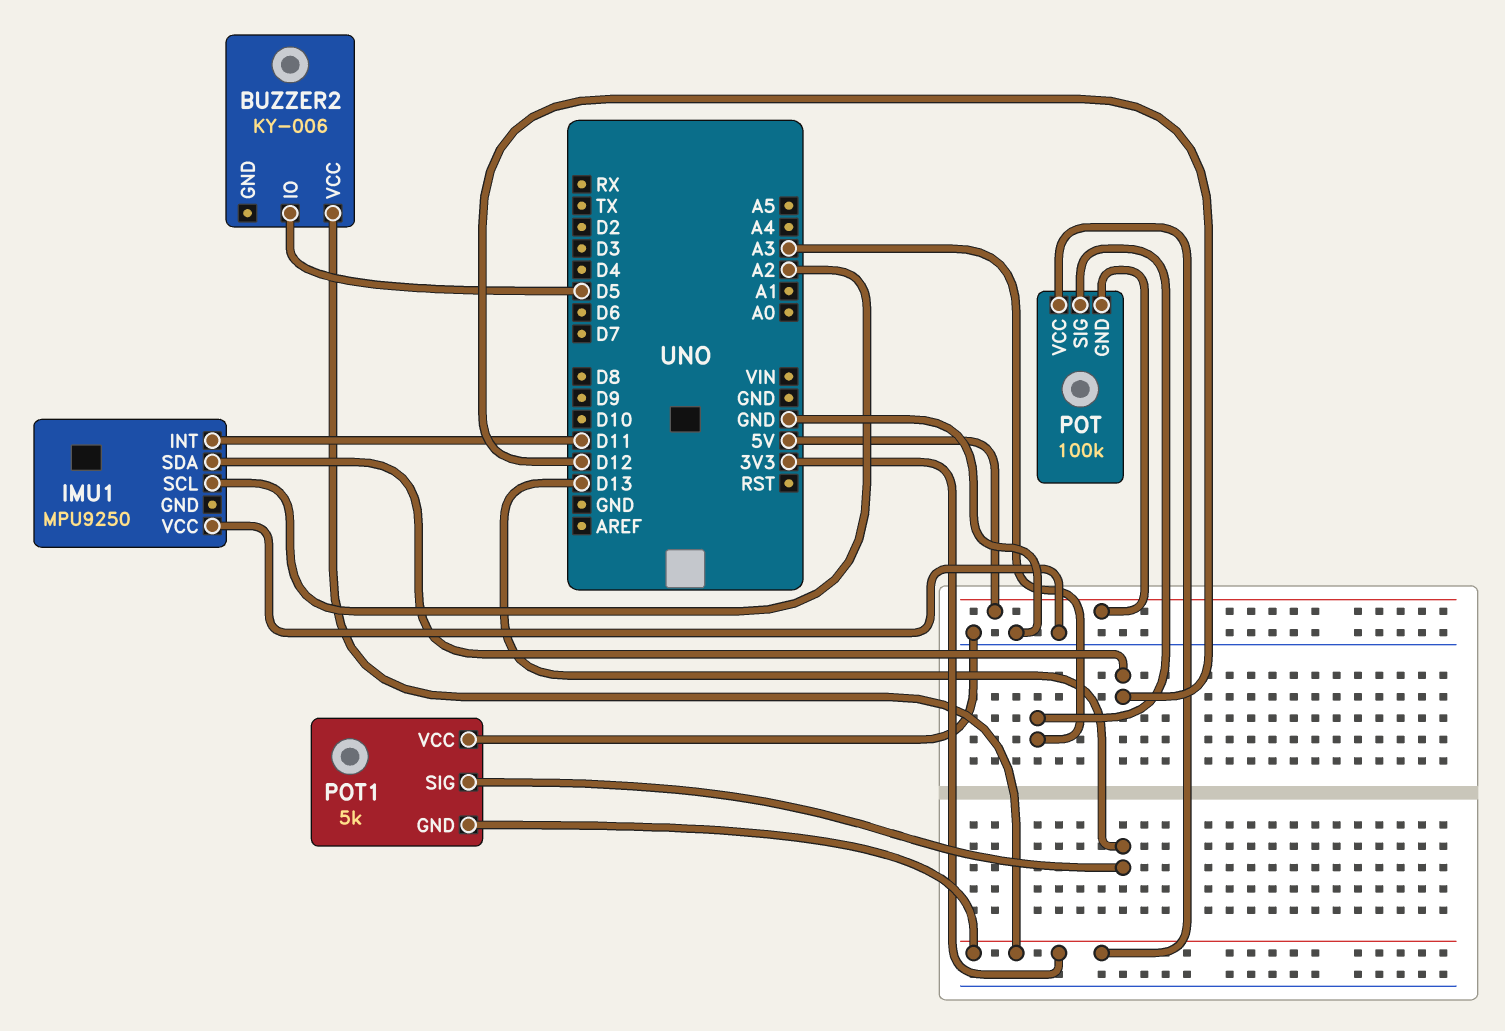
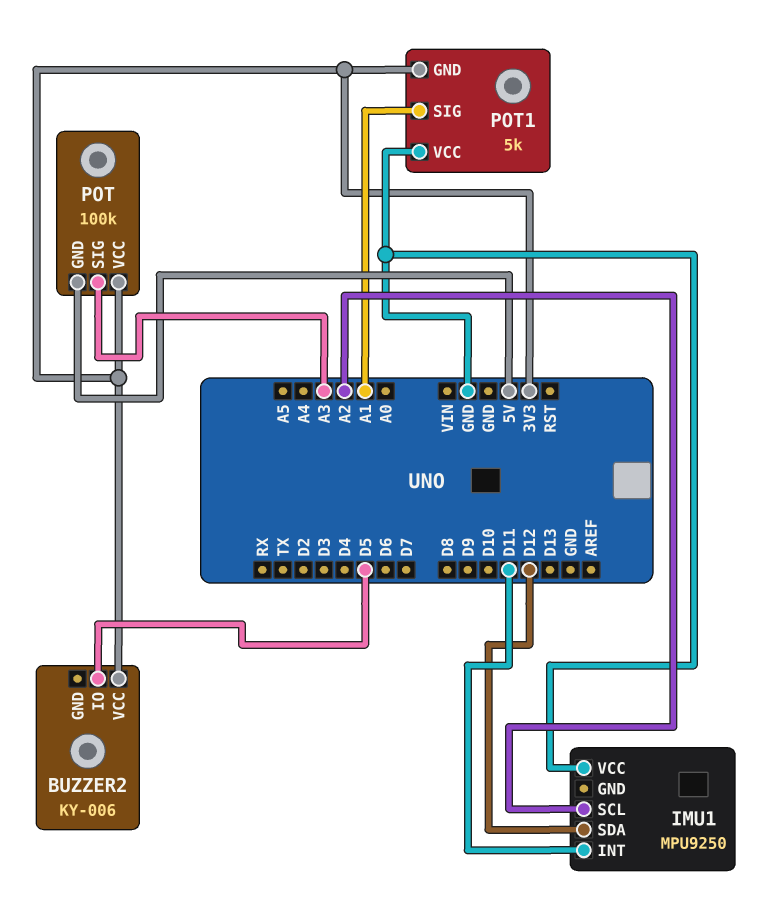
POT1 pin SIG: D13 -> A1

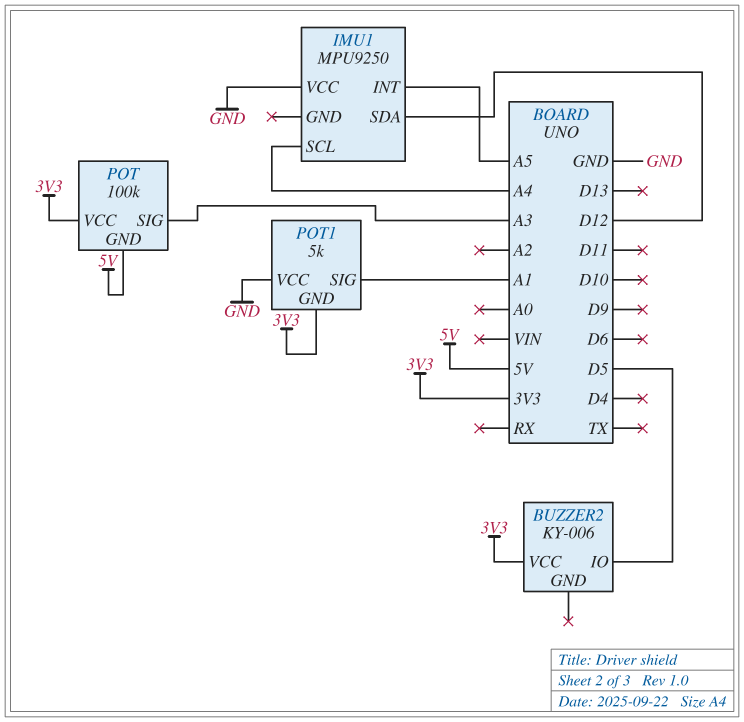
IMU1 pin INT: D11 -> A5
IMU1 pin SCL: A2 -> A4

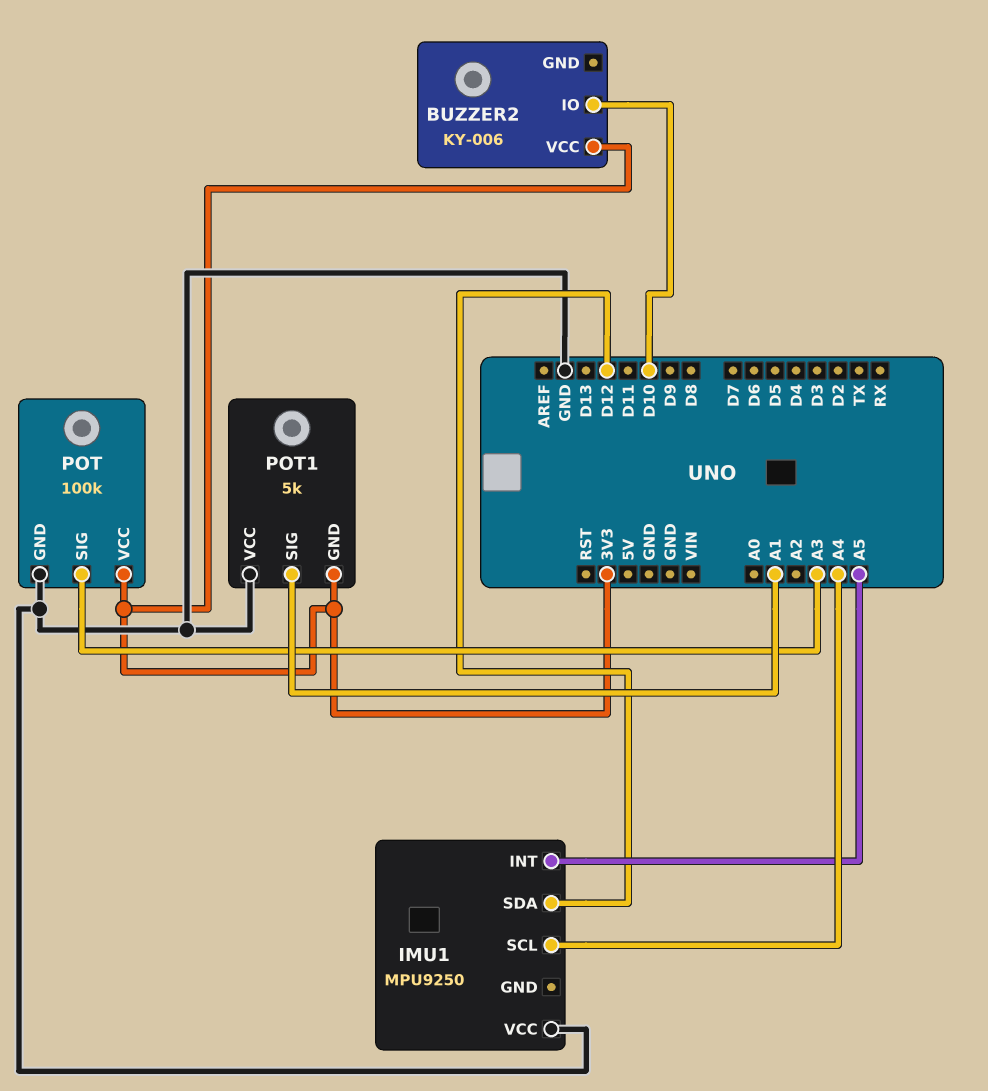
BUZZER2 pin IO: D5 -> D10
POT pin GND: 5V -> GND

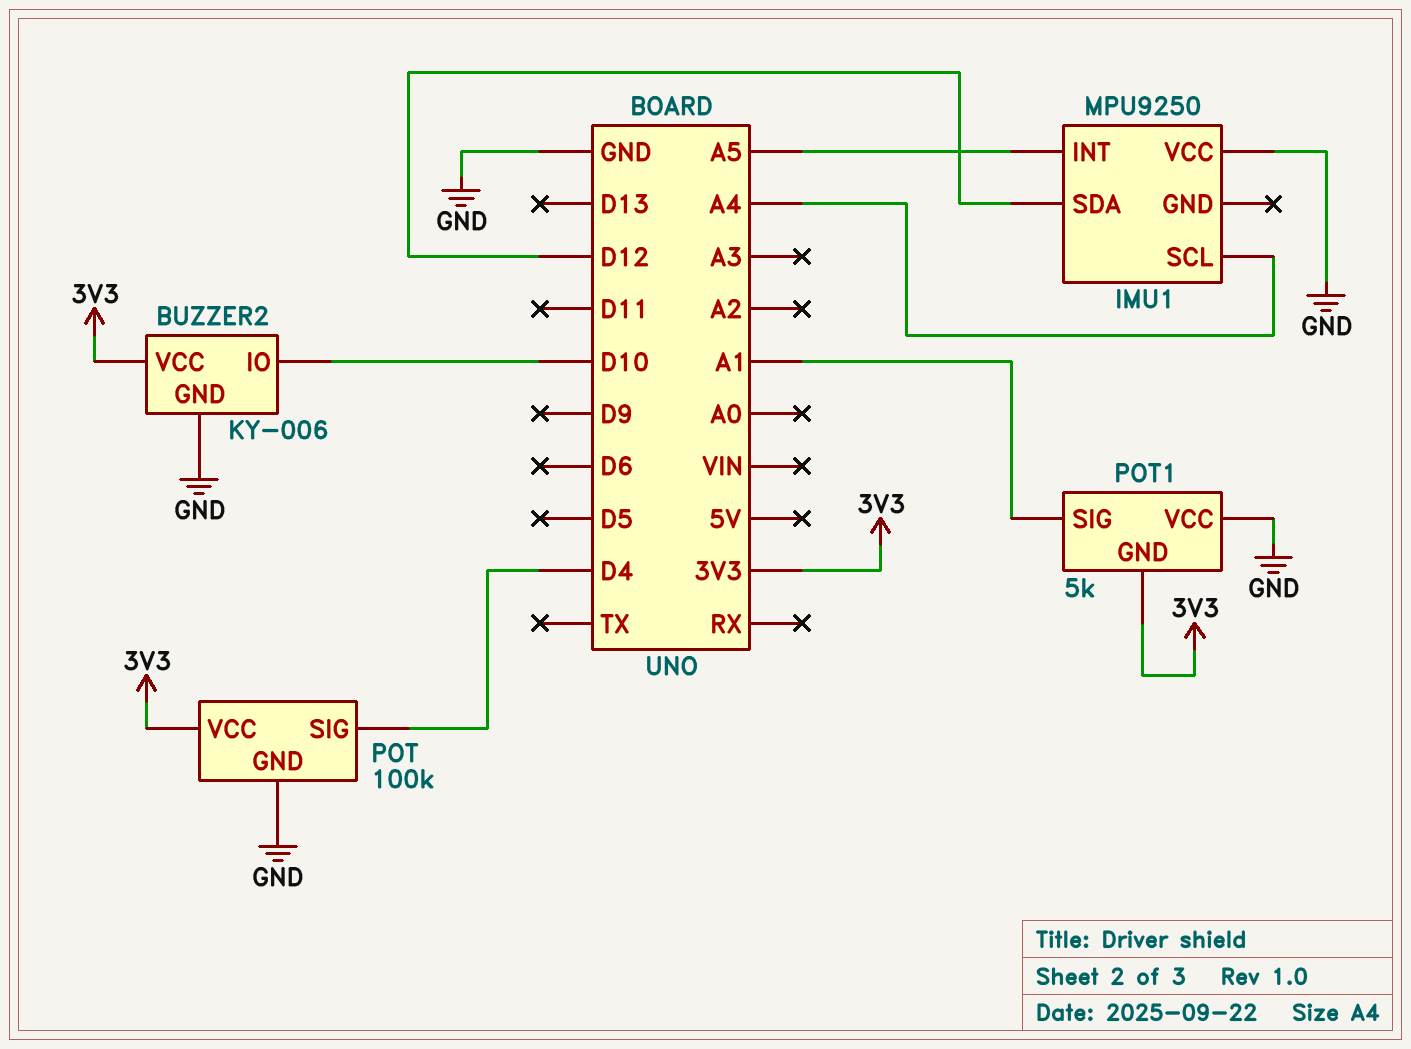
BUZZER2 pin GND: none -> GND
POT pin SIG: A3 -> D4

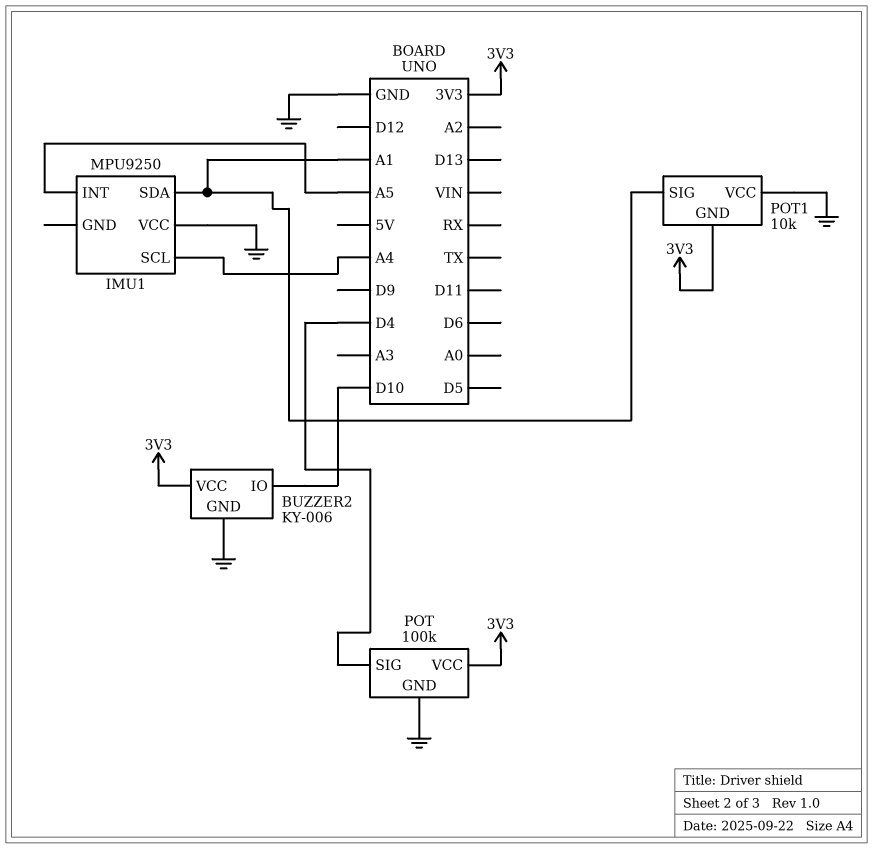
IMU1 pin SDA: D12 -> A1
POT1: 5k -> 10k

